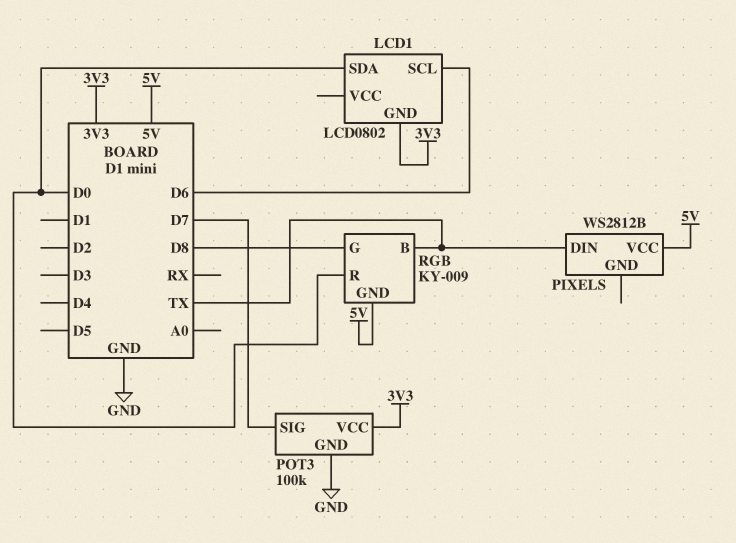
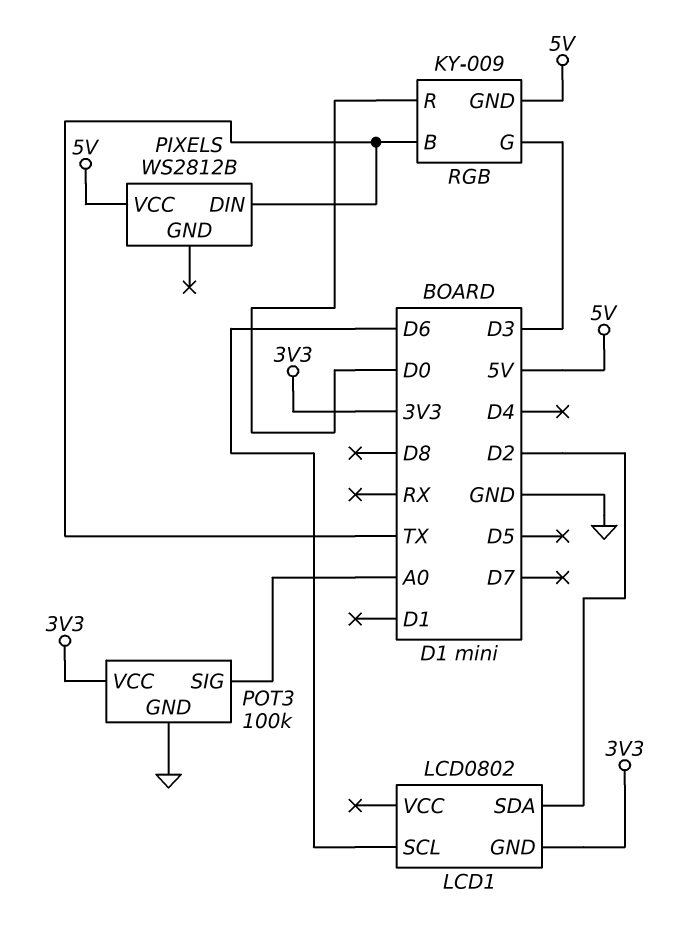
LCD1 pin SDA: D0 -> D2
POT3 pin SIG: D7 -> A0
RGB pin G: D8 -> D3

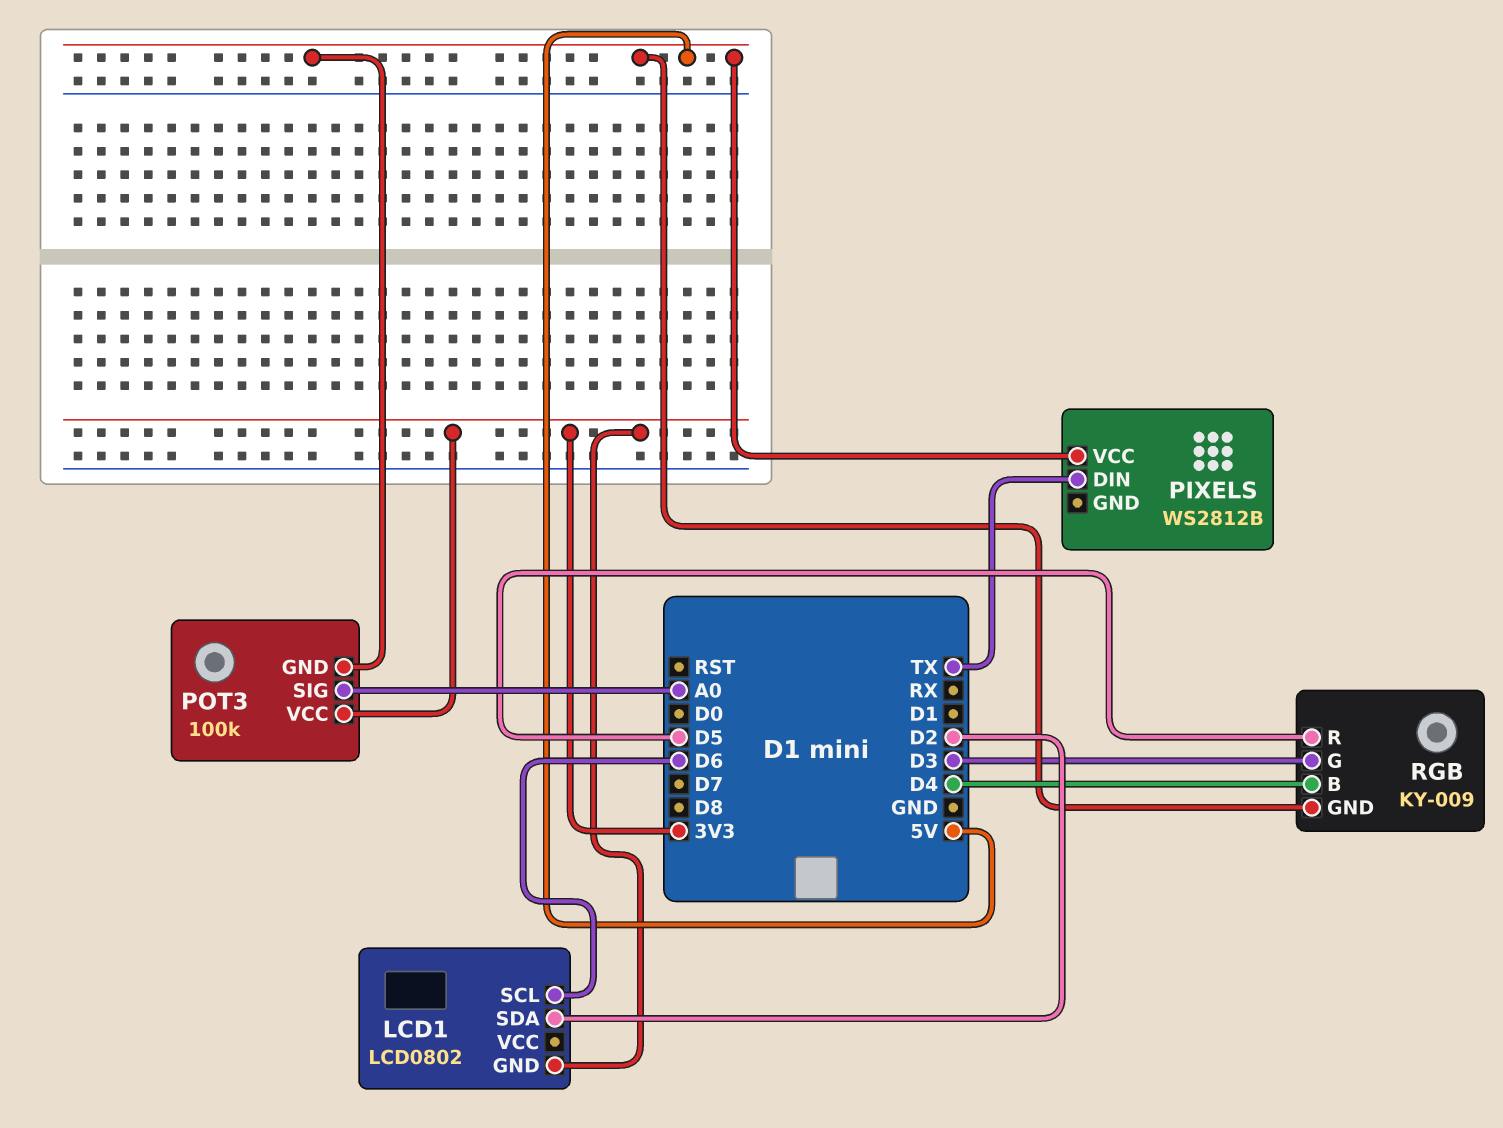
POT3 pin GND: GND -> 5V
RGB pin B: TX -> D4
RGB pin R: D0 -> D5

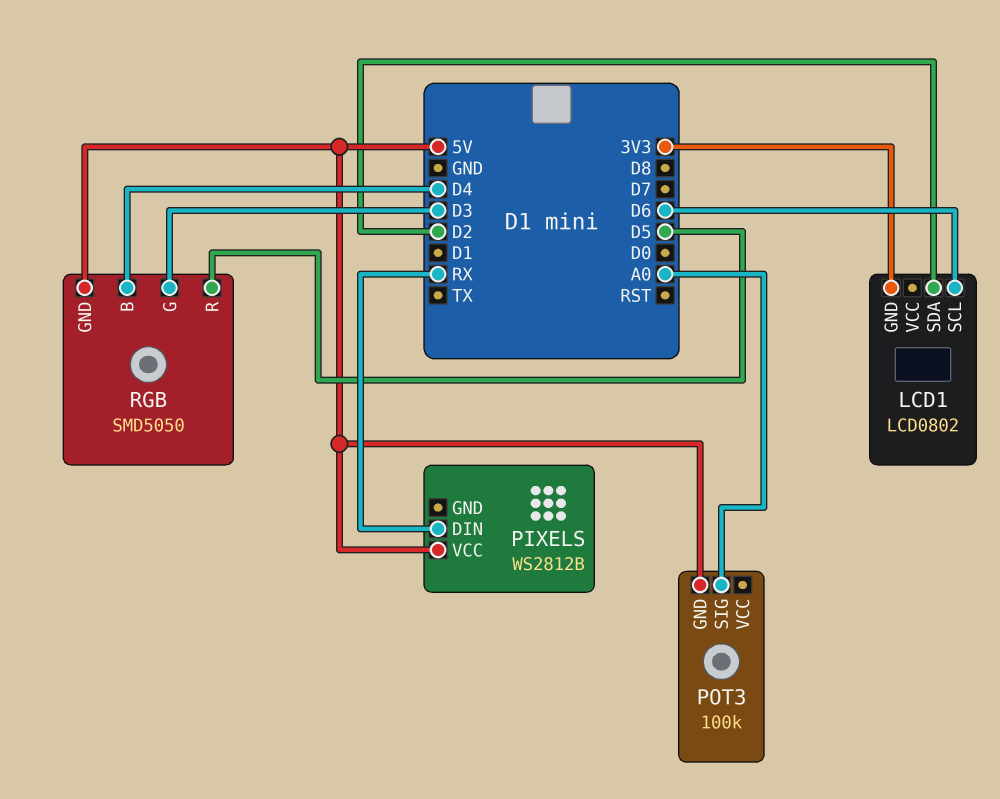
PIXELS pin DIN: TX -> RX
POT3 pin VCC: 3V3 -> none
RGB: KY-009 -> SMD5050

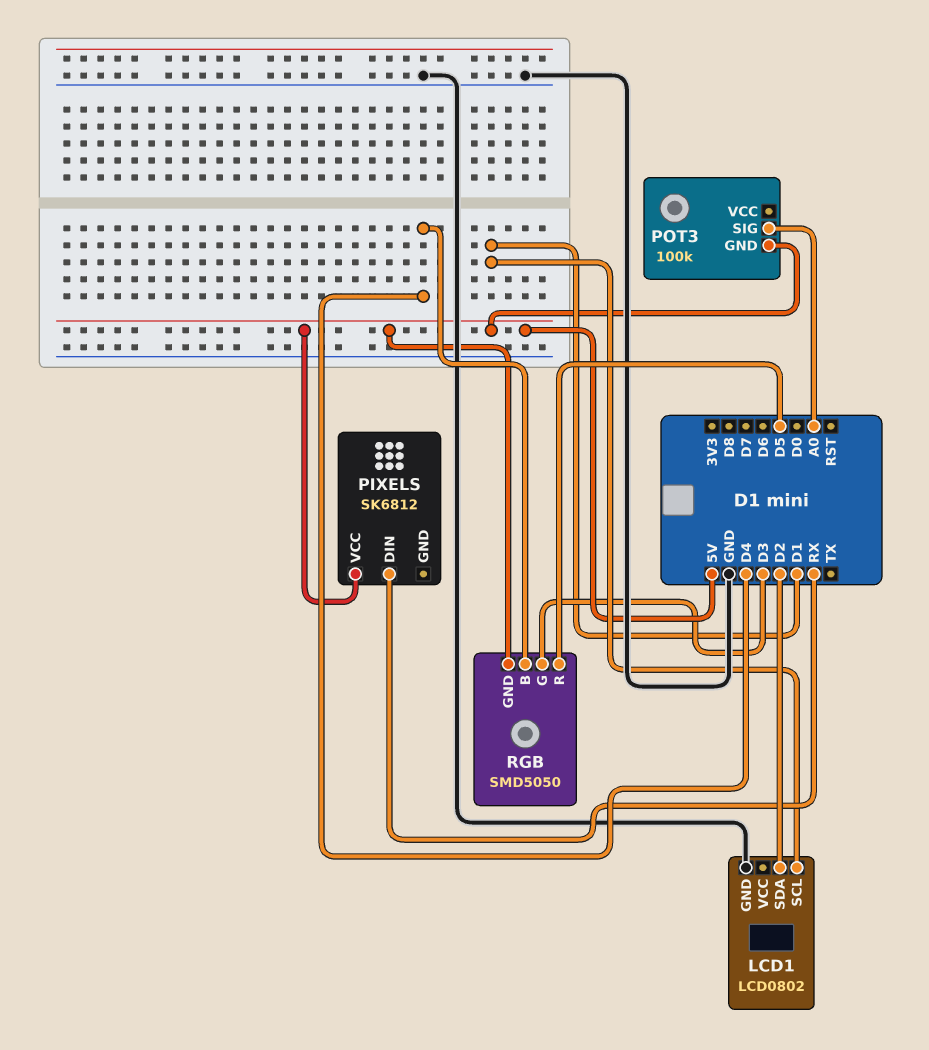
LCD1 pin GND: 3V3 -> GND
LCD1 pin SCL: D6 -> D1
PIXELS: WS2812B -> SK6812

